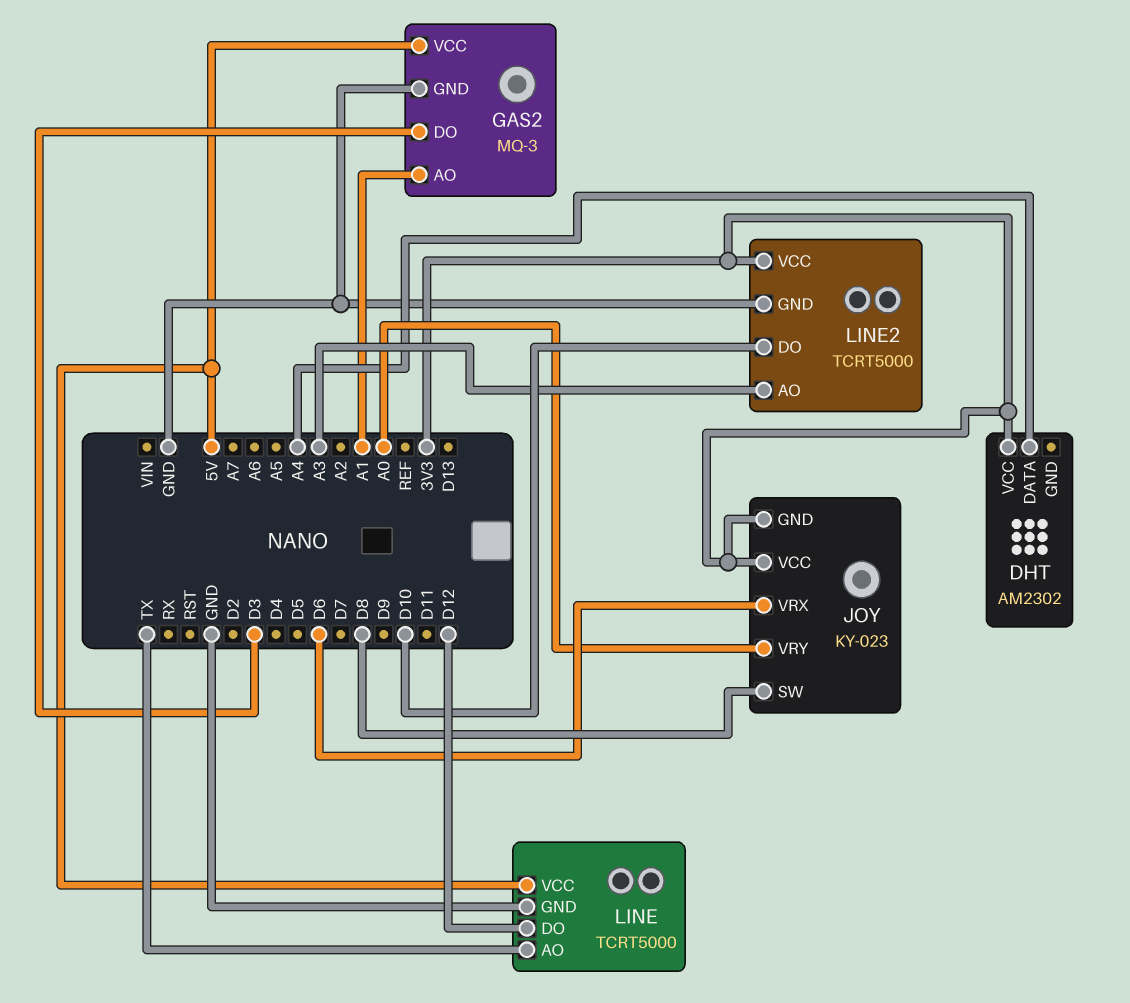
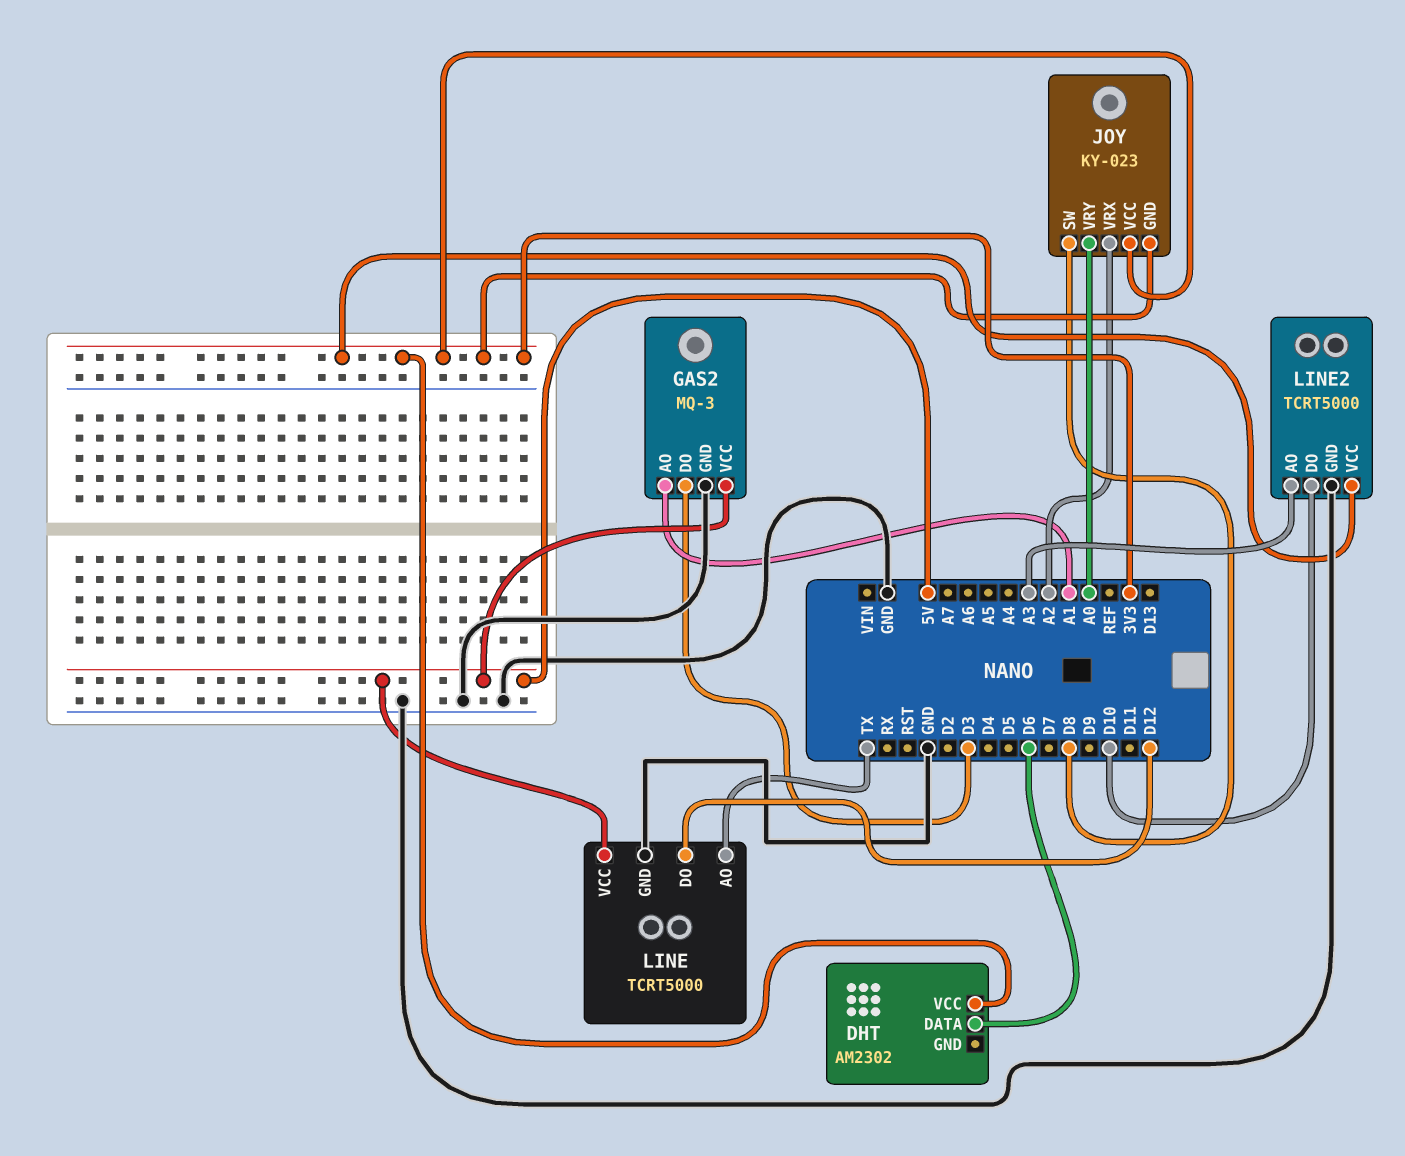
DHT pin DATA: A4 -> D6
JOY pin VRX: D6 -> A2

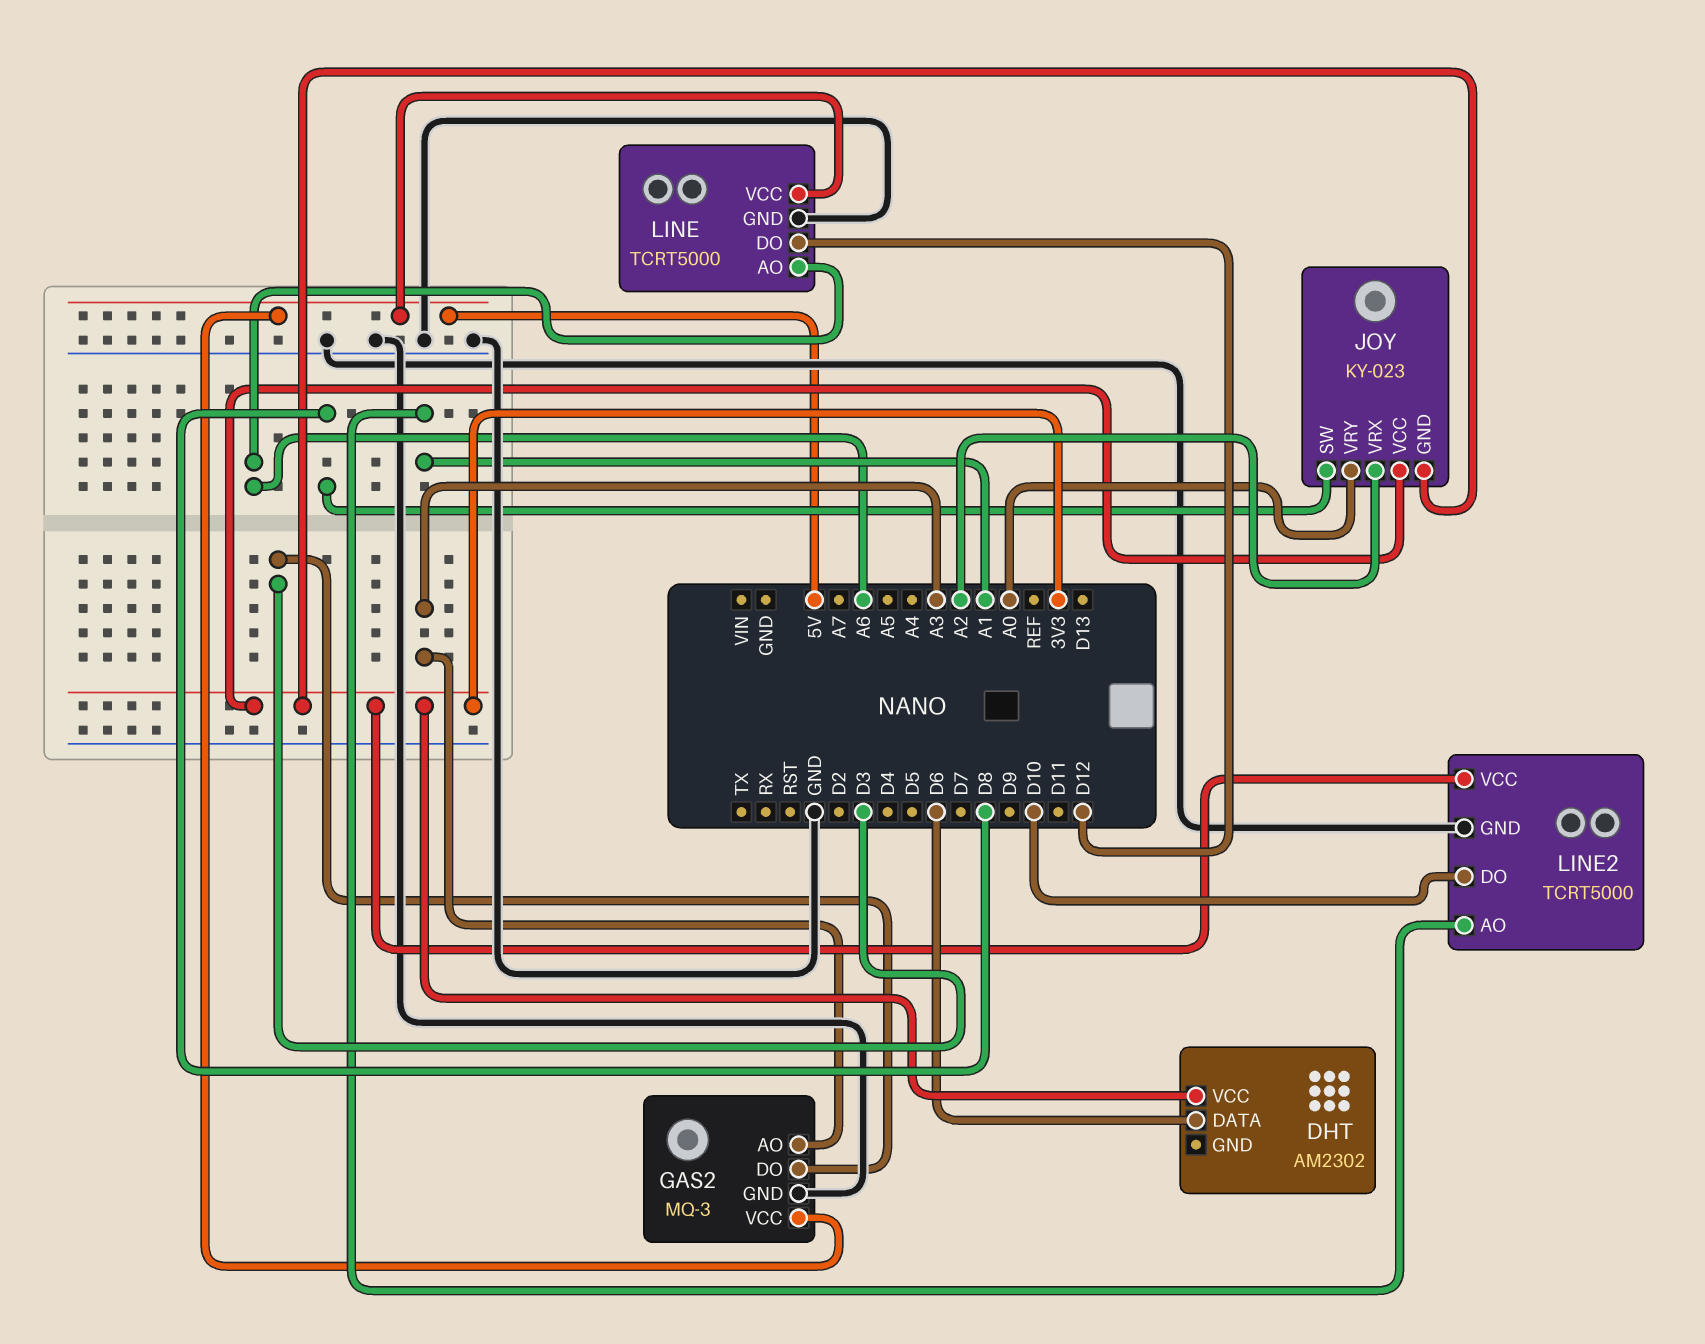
GAS2 pin AO: A1 -> A3
LINE pin AO: TX -> A6
LINE2 pin AO: A3 -> A1

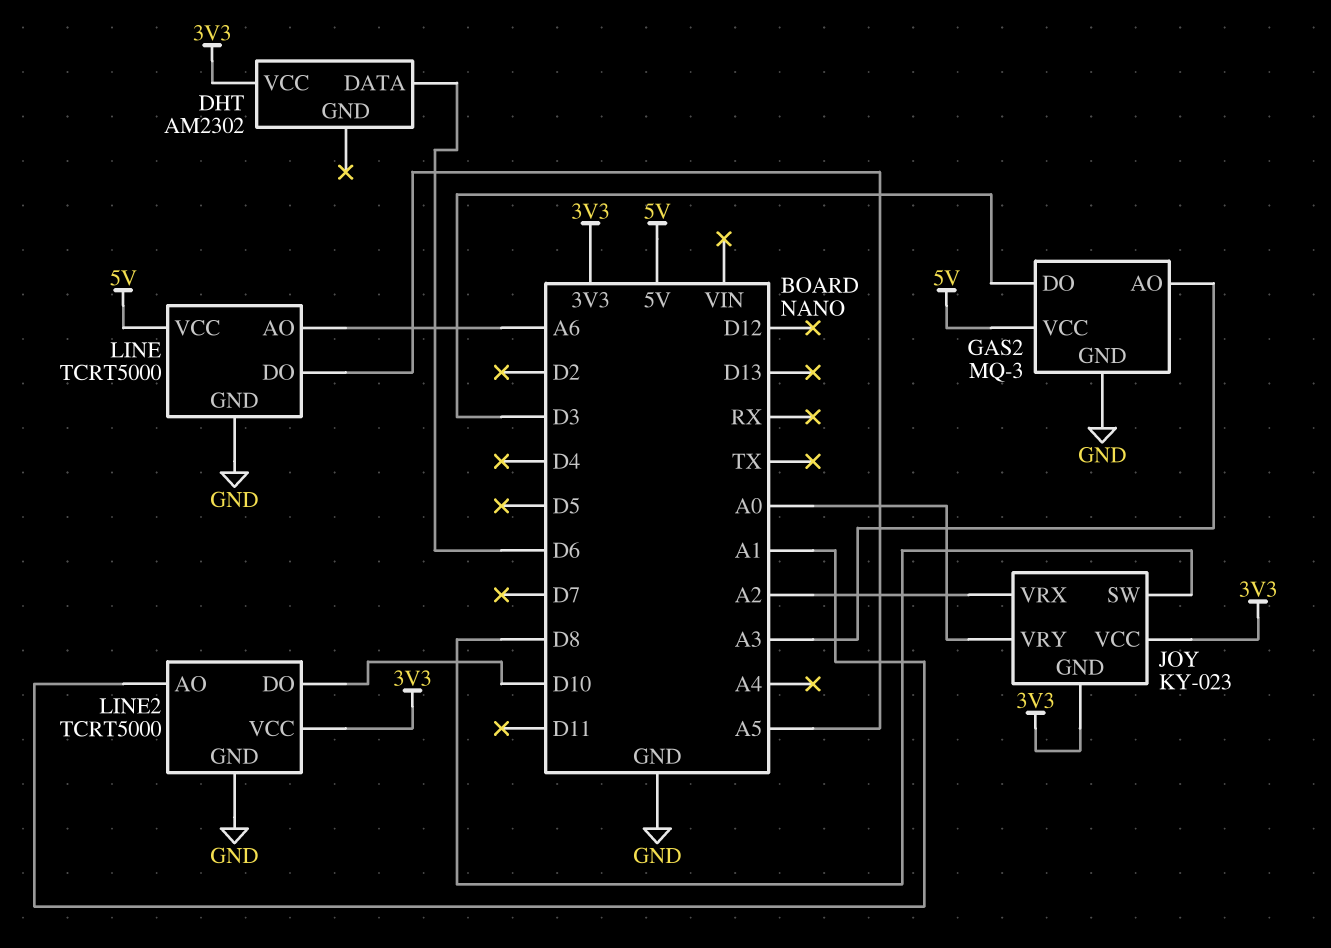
LINE pin DO: D12 -> A5

